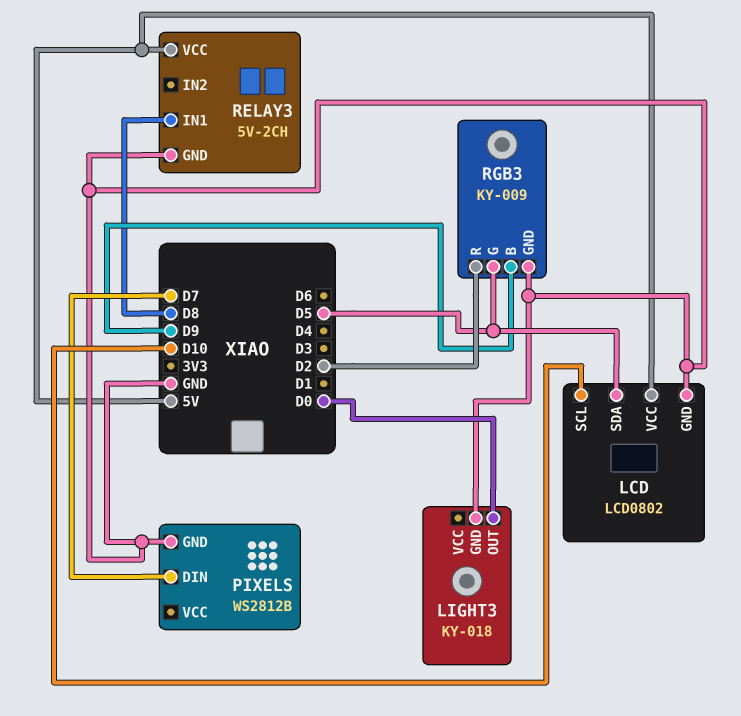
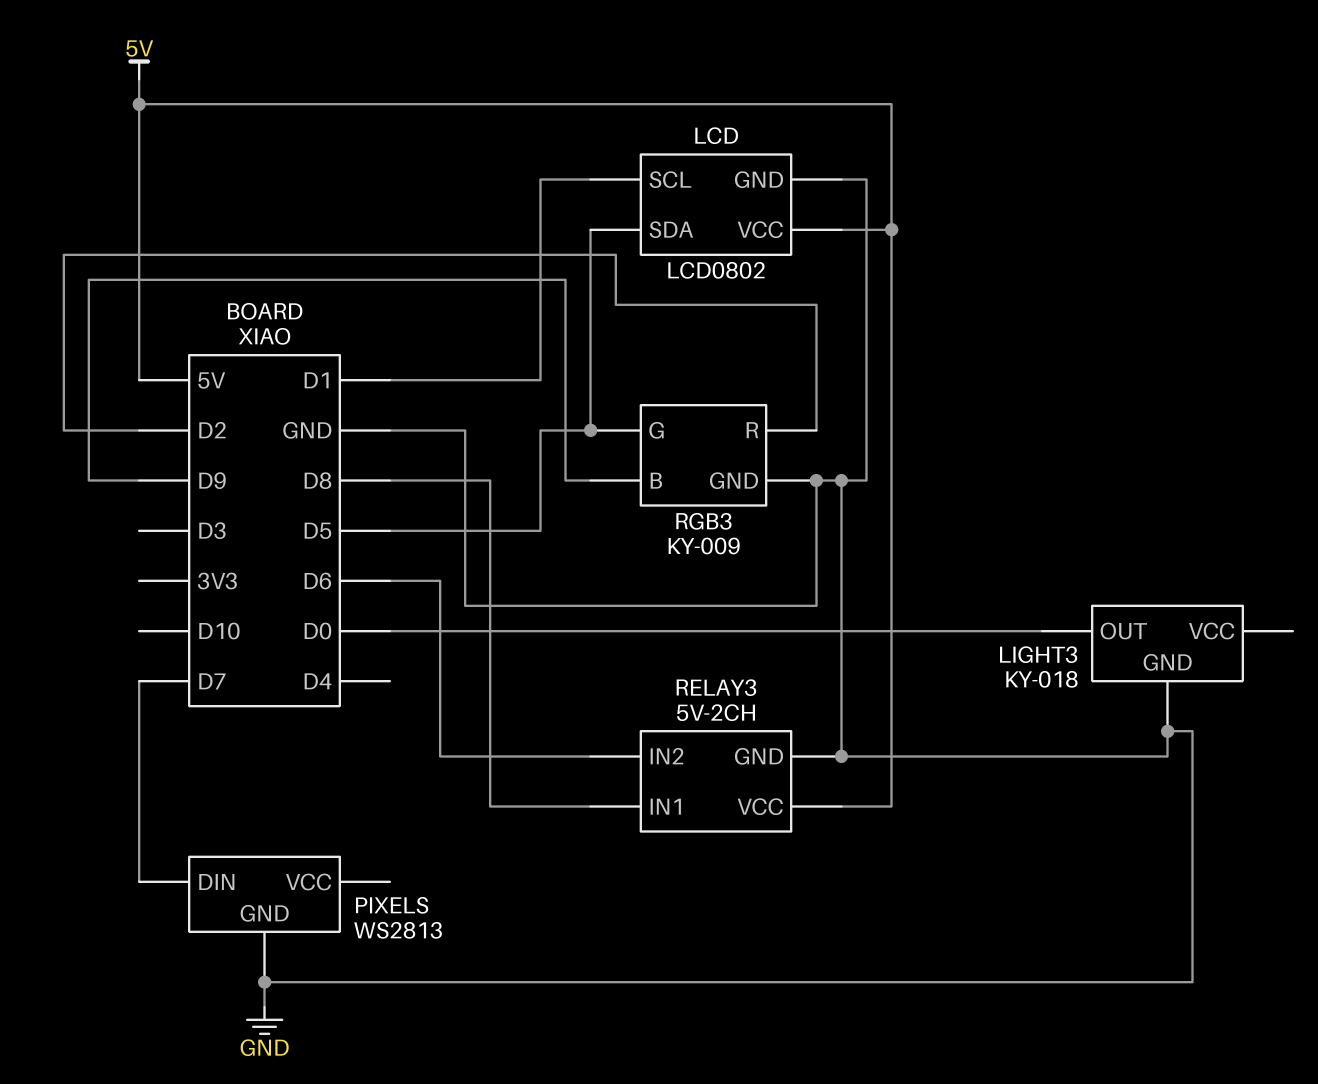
LCD pin SCL: D10 -> D1
PIXELS: WS2812B -> WS2813
RELAY3 pin IN2: none -> D6

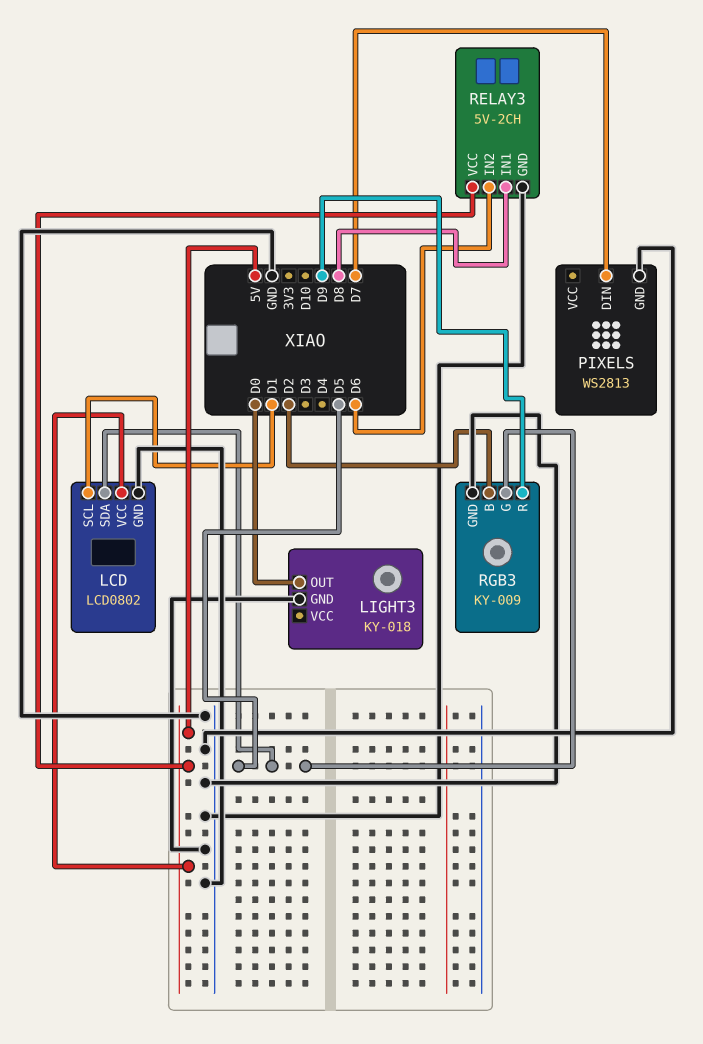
RGB3 pin B: D9 -> D2
RGB3 pin R: D2 -> D9

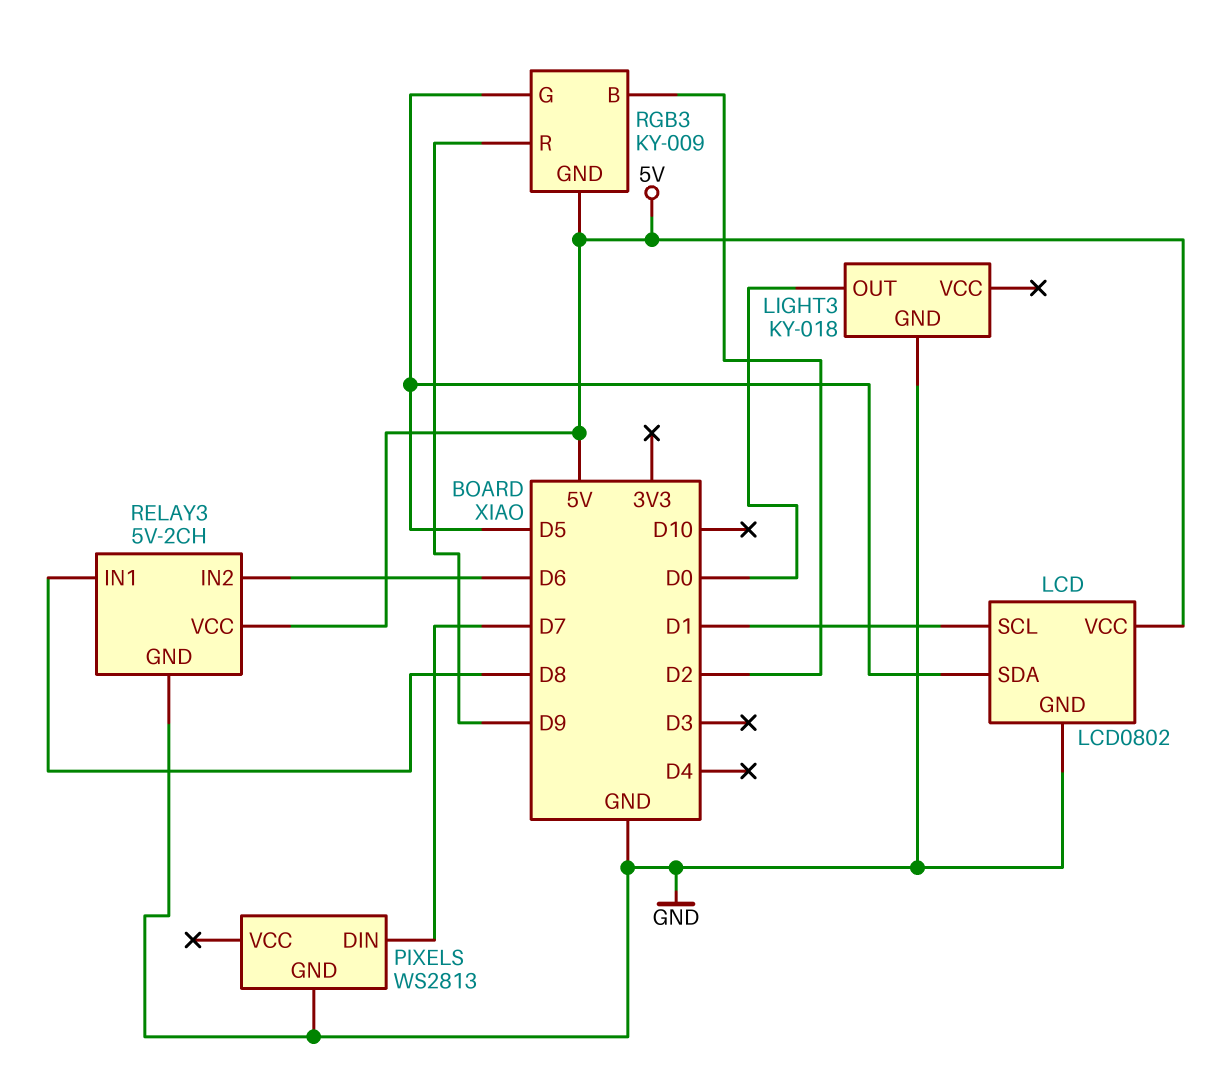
RGB3 pin GND: GND -> 5V

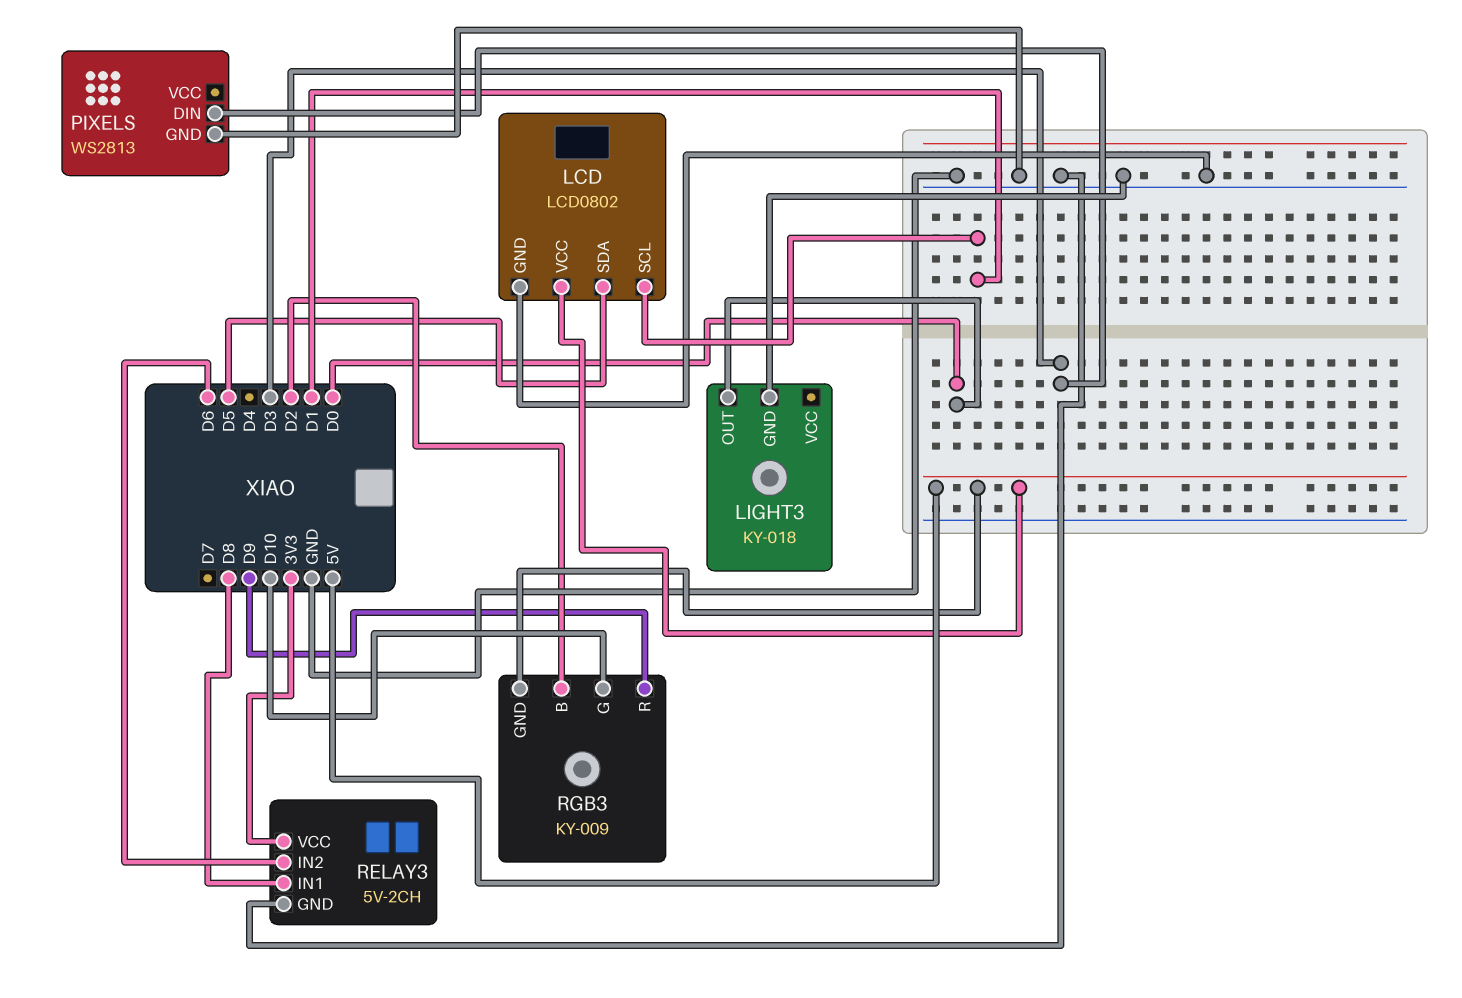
PIXELS pin DIN: D7 -> D3
RELAY3 pin VCC: 5V -> 3V3
RGB3 pin G: D5 -> D10

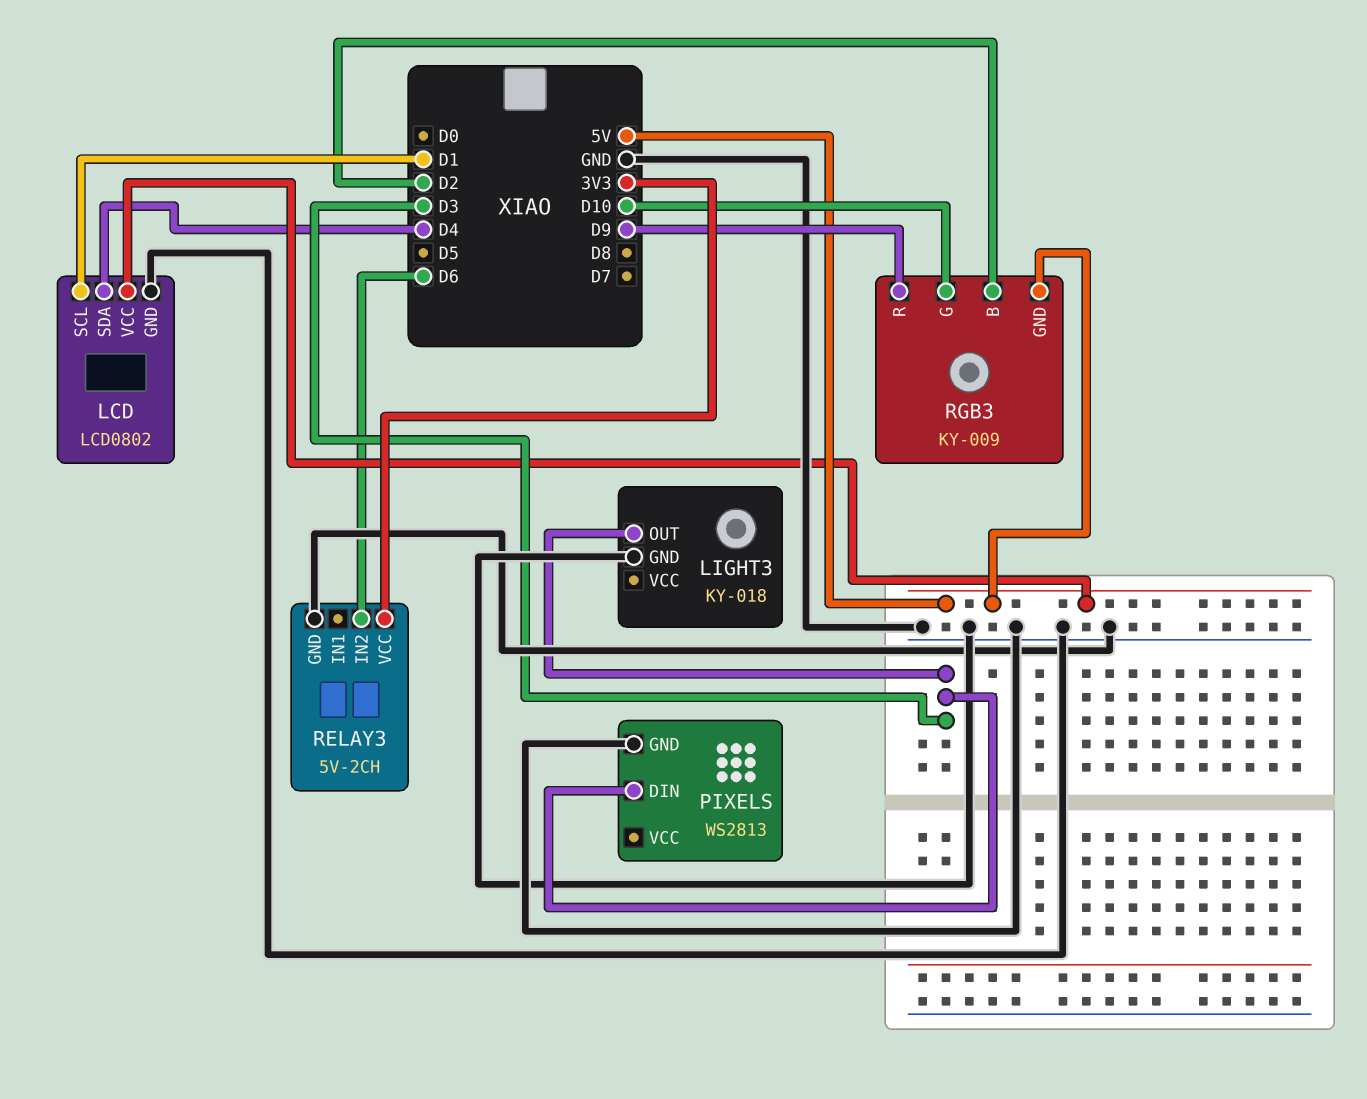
LCD pin SDA: D5 -> D4
LIGHT3 pin OUT: D0 -> D3
RELAY3 pin IN1: D8 -> none

